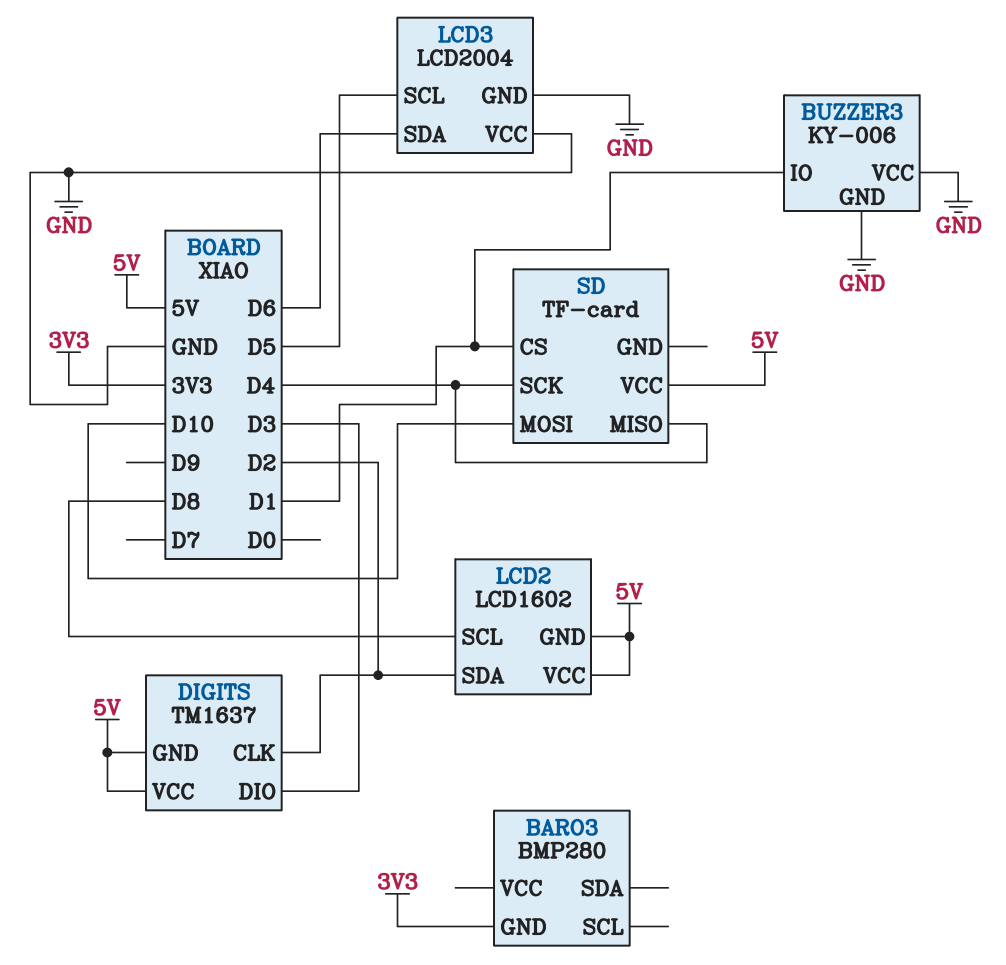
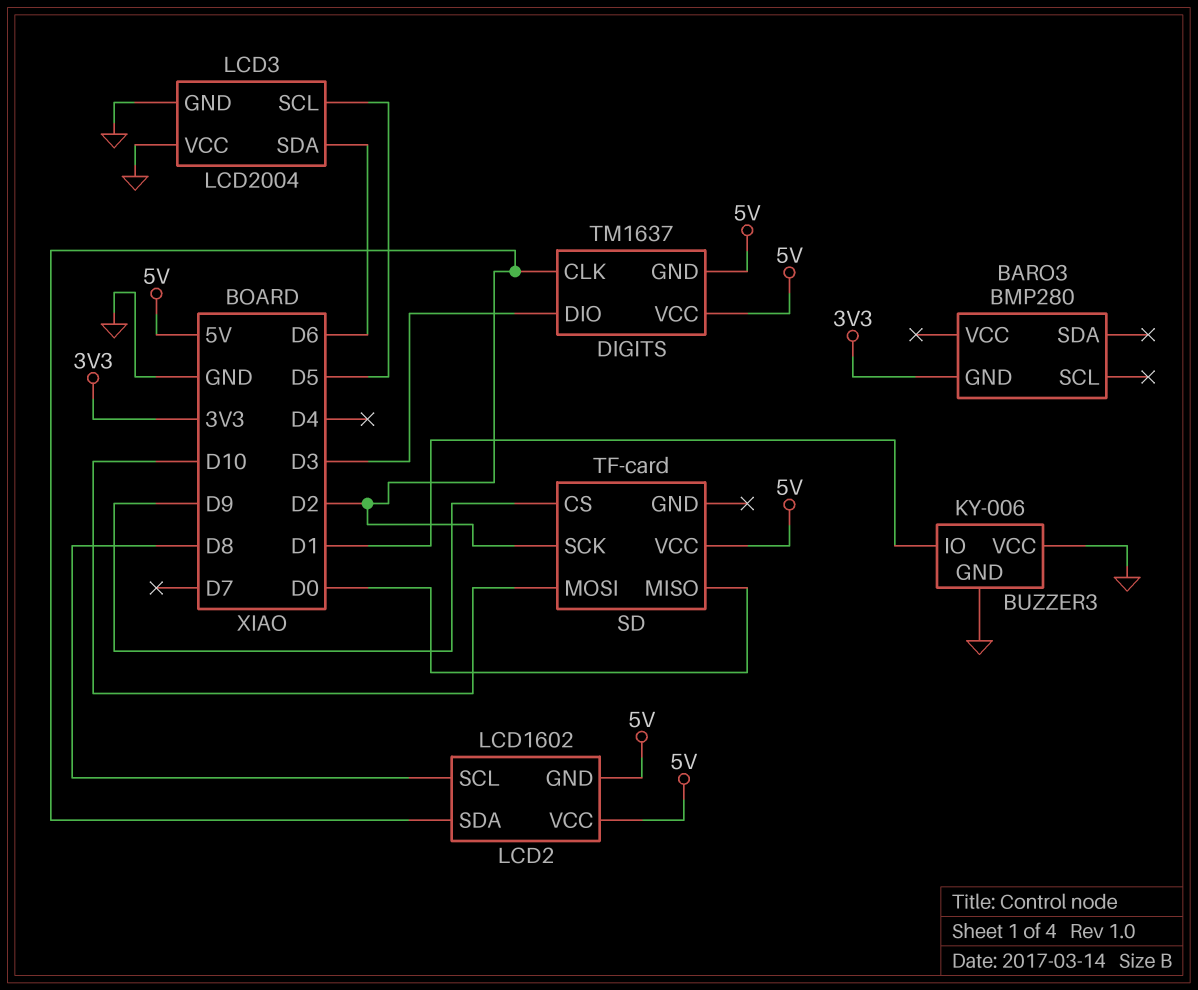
SD pin CS: D1 -> D9
SD pin MISO: D4 -> D0
SD pin SCK: D4 -> D2

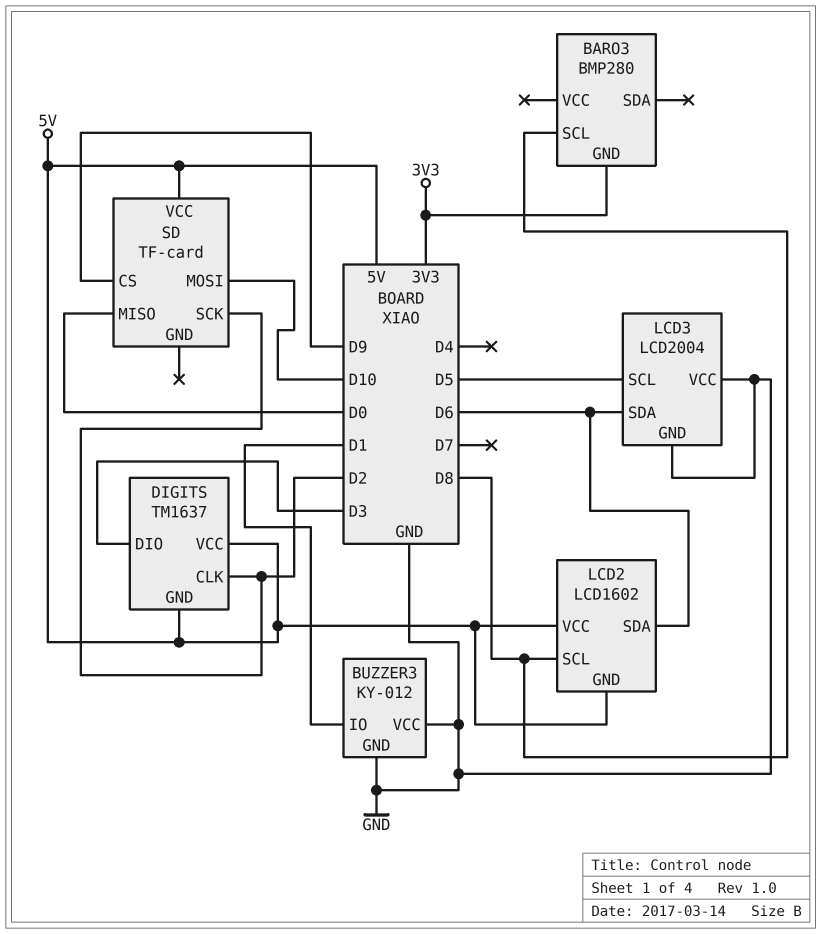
BARO3 pin SCL: none -> D8
BUZZER3: KY-006 -> KY-012
LCD2 pin SDA: D2 -> D6

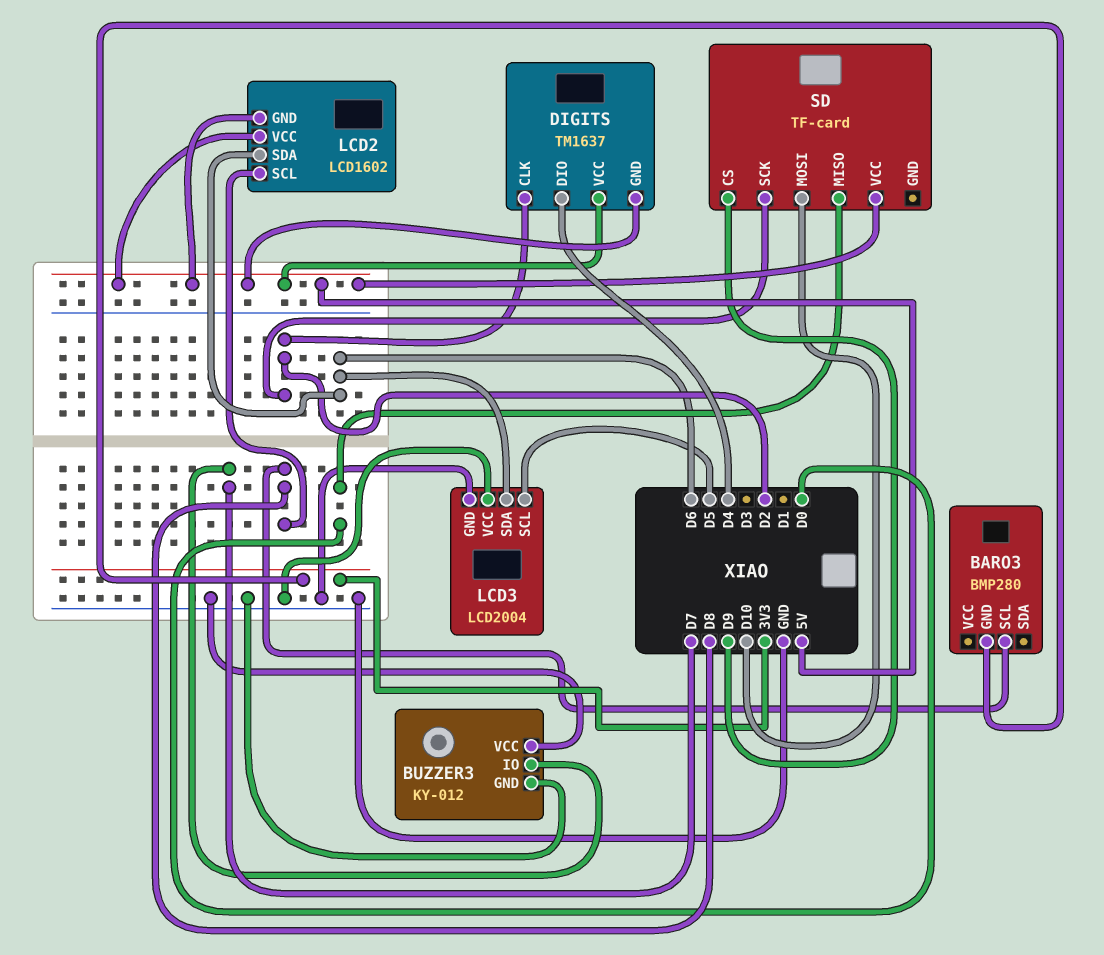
BUZZER3 pin IO: D1 -> D7
DIGITS pin DIO: D3 -> D4

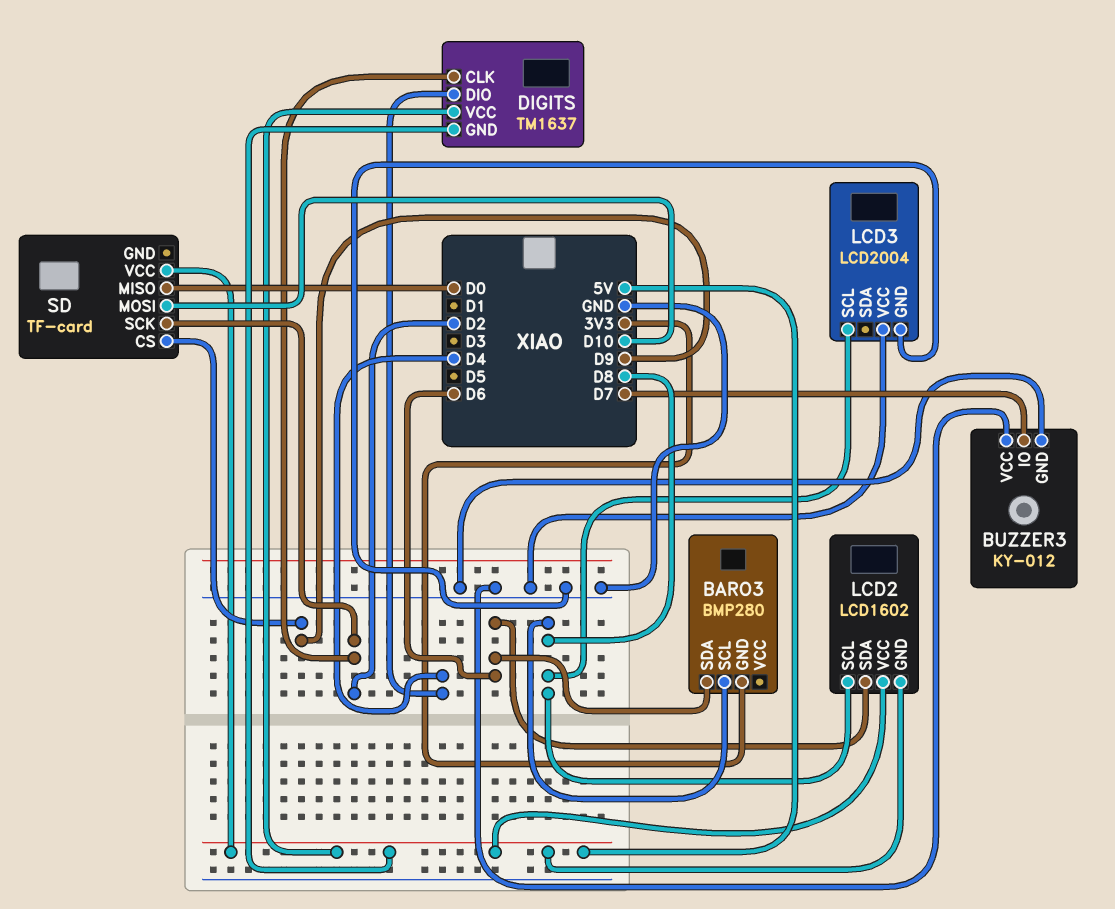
BARO3 pin SDA: none -> D6
LCD3 pin SCL: D5 -> D8
LCD3 pin SDA: D6 -> none

